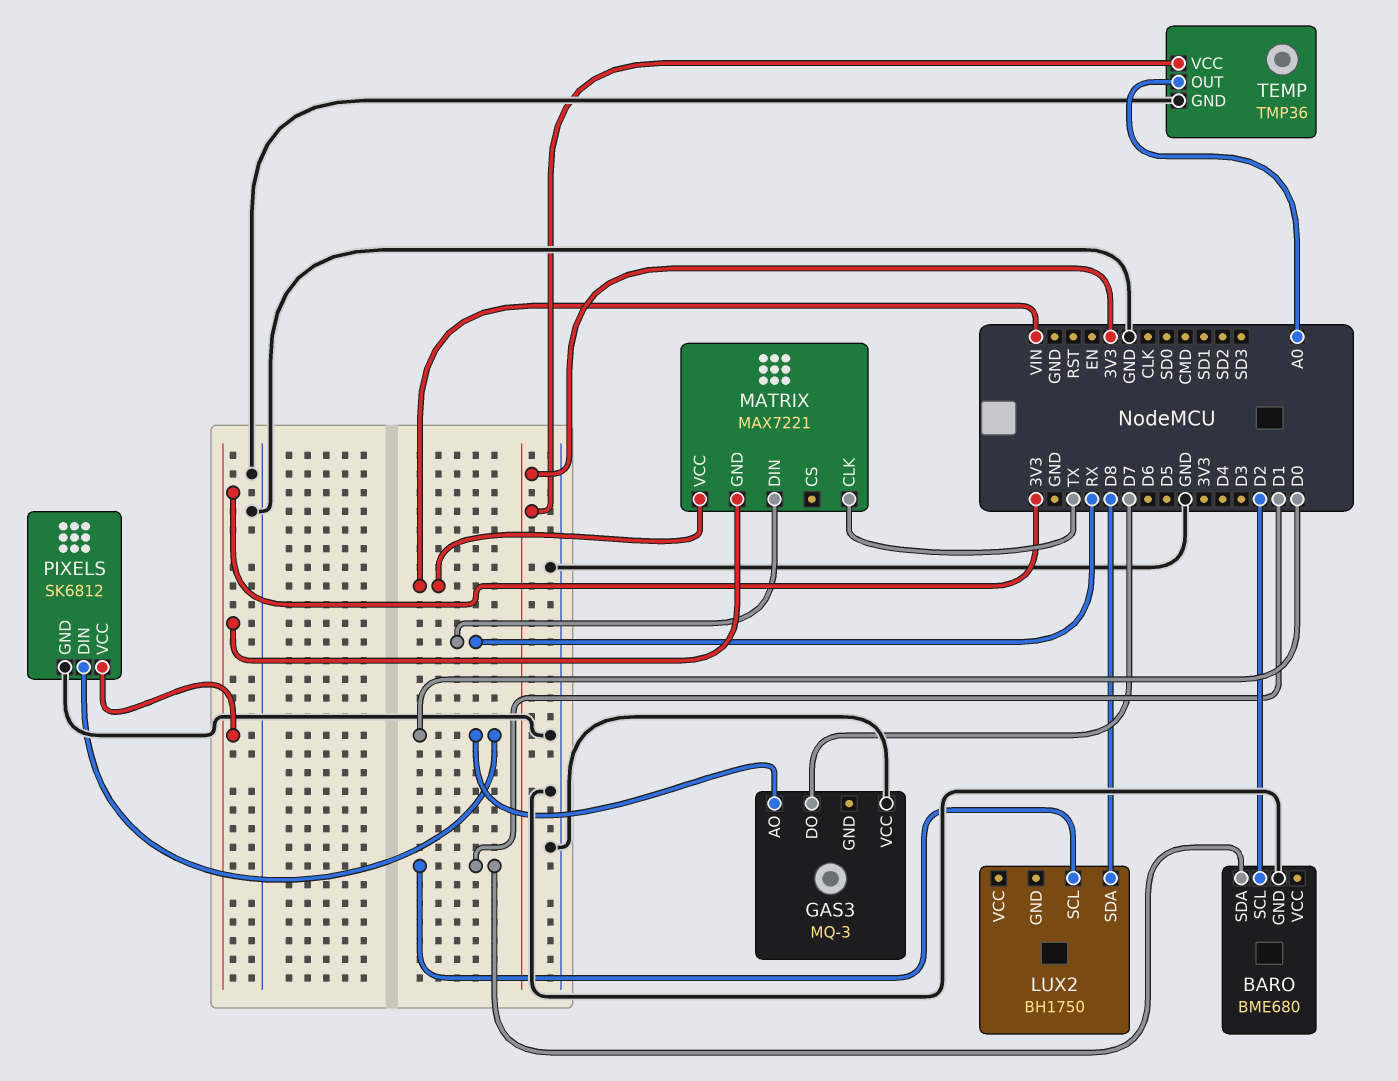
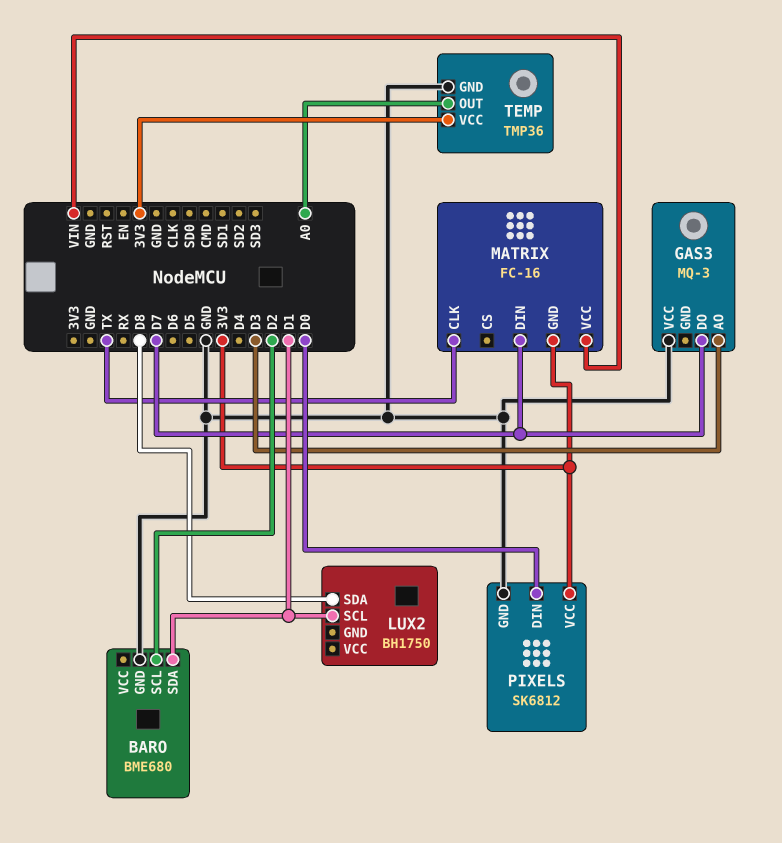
GAS3 pin AO: D0 -> D3
MATRIX: MAX7221 -> FC-16
MATRIX pin DIN: RX -> D7

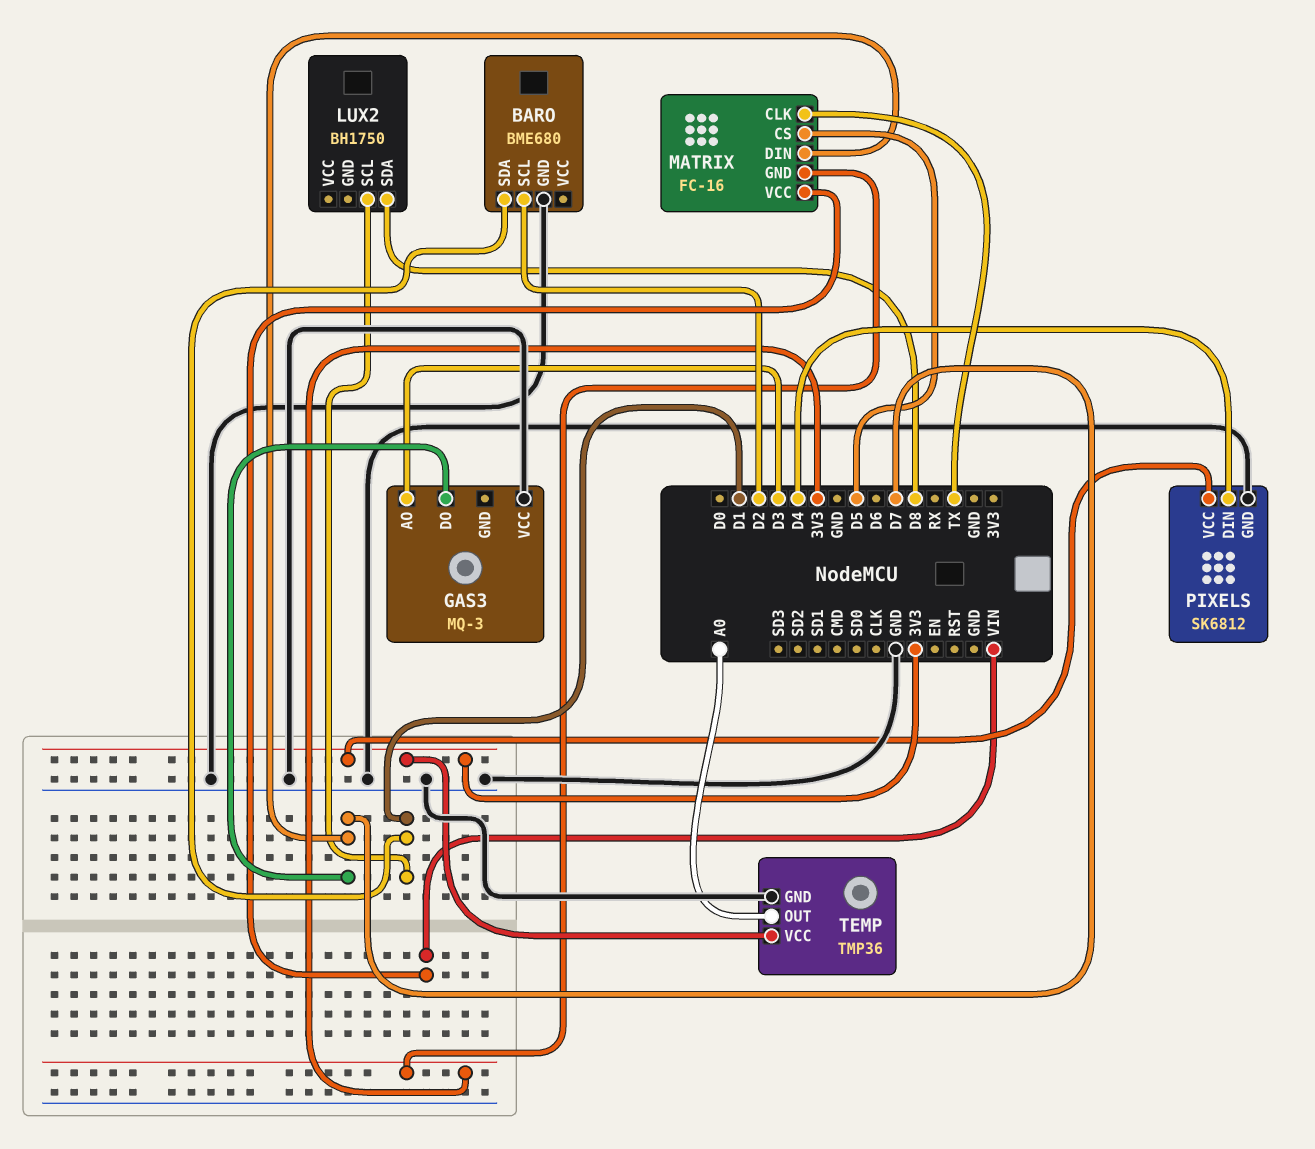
MATRIX pin CS: none -> D5
PIXELS pin DIN: D0 -> D4

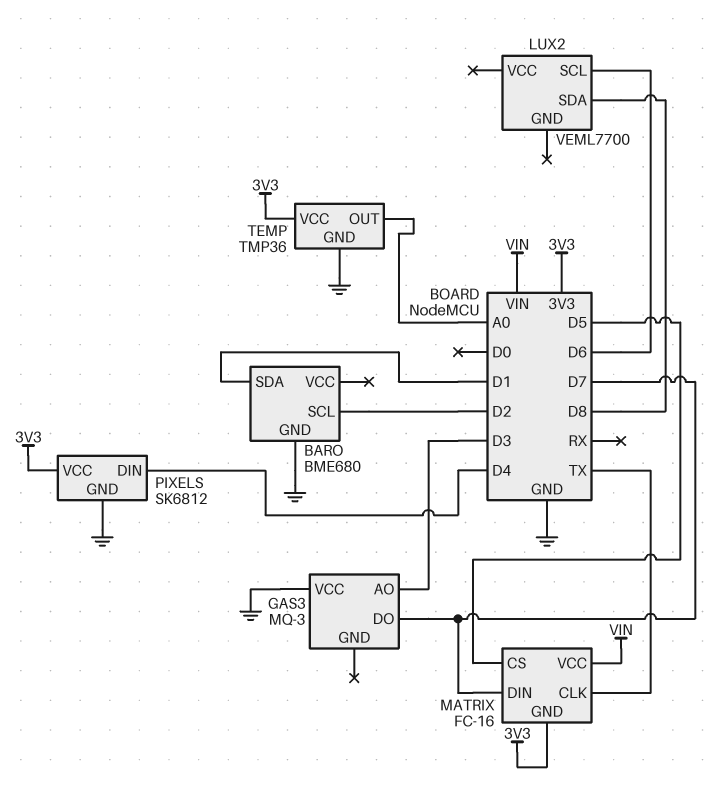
LUX2: BH1750 -> VEML7700
LUX2 pin SCL: D1 -> D6

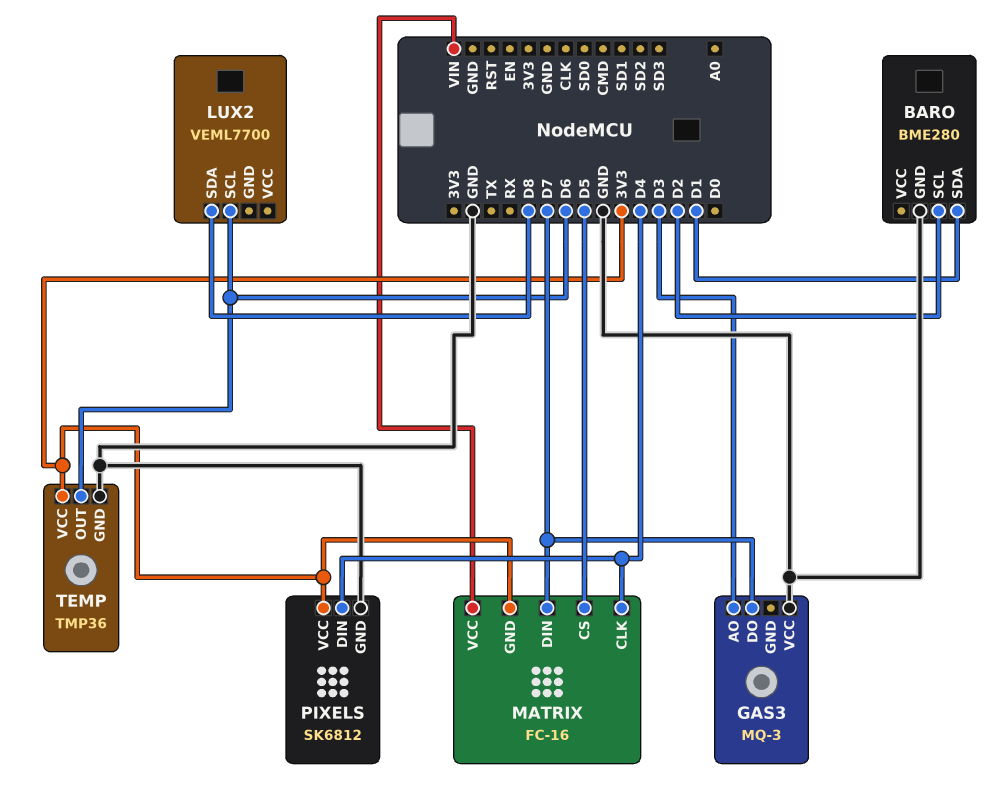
BARO: BME680 -> BME280
MATRIX pin CLK: TX -> D4
TEMP pin OUT: A0 -> D6

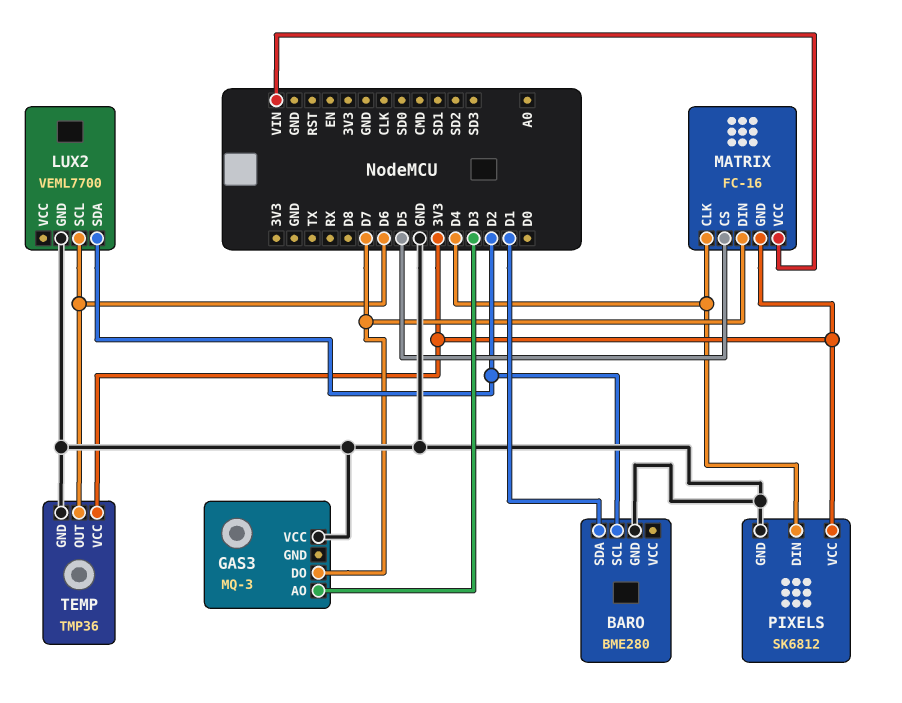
LUX2 pin GND: none -> GND
LUX2 pin SDA: D8 -> D2

